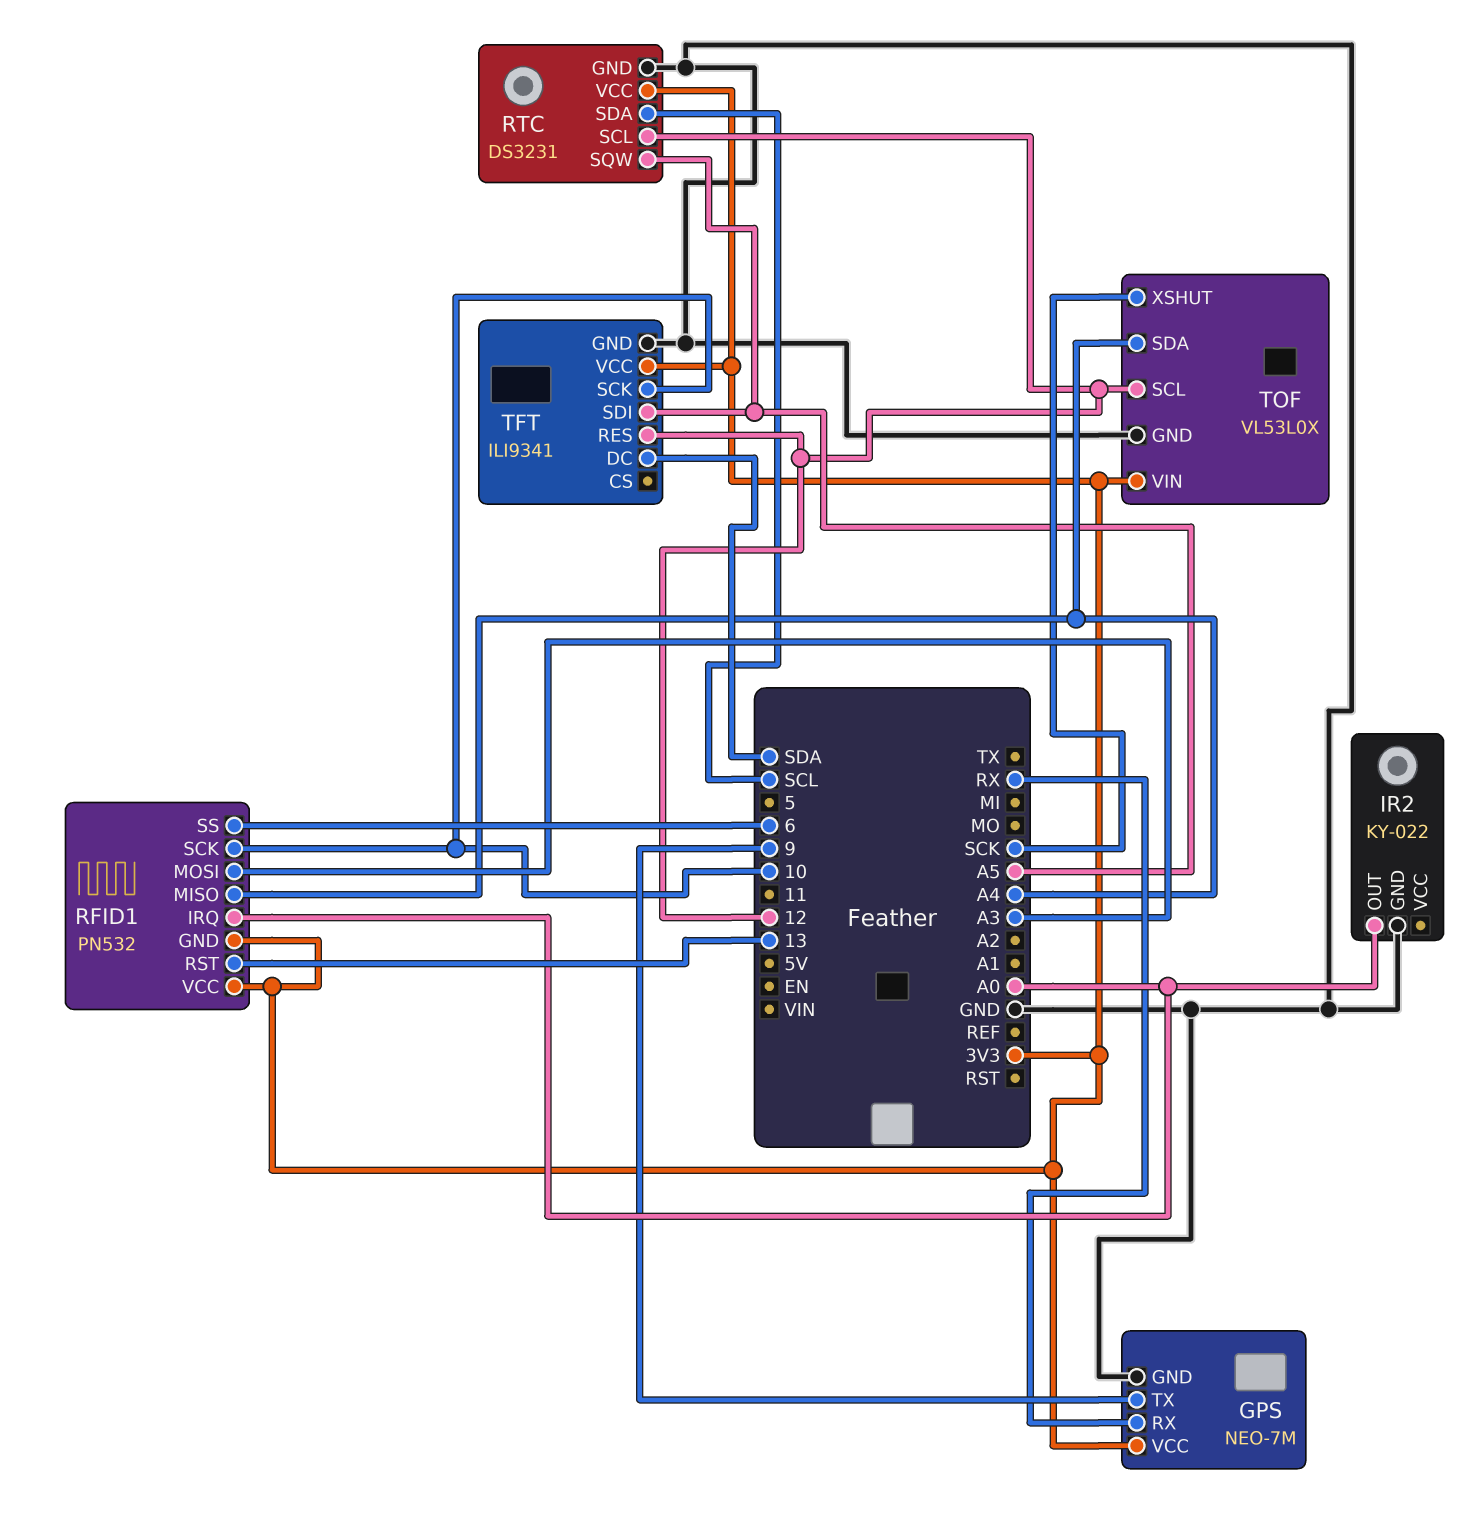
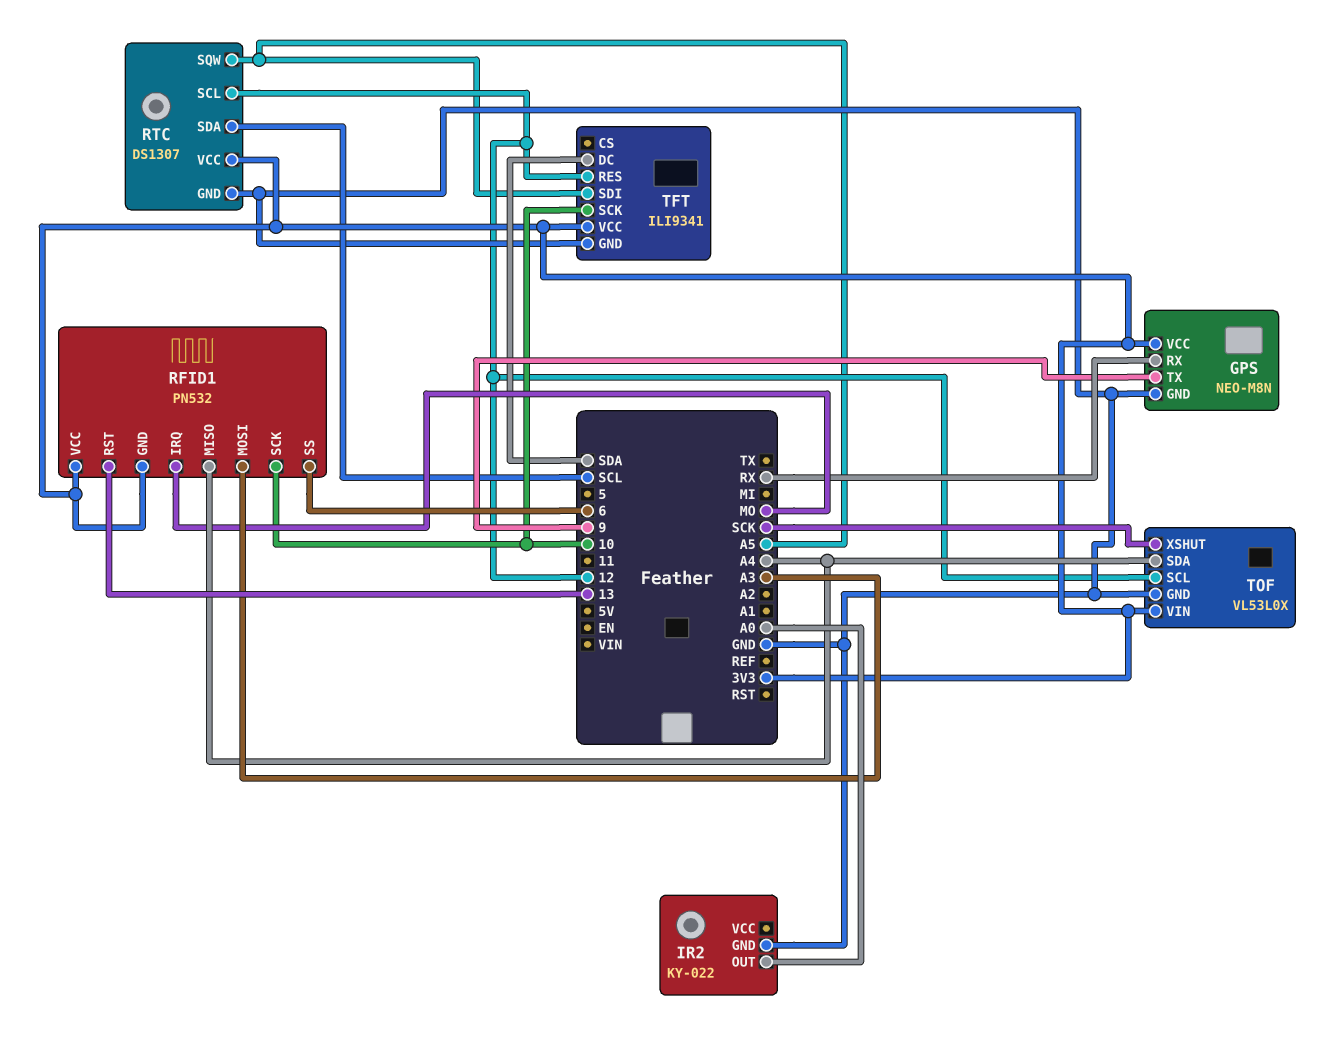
GPS: NEO-7M -> NEO-M8N
RFID1 pin IRQ: A0 -> MO
RTC: DS3231 -> DS1307

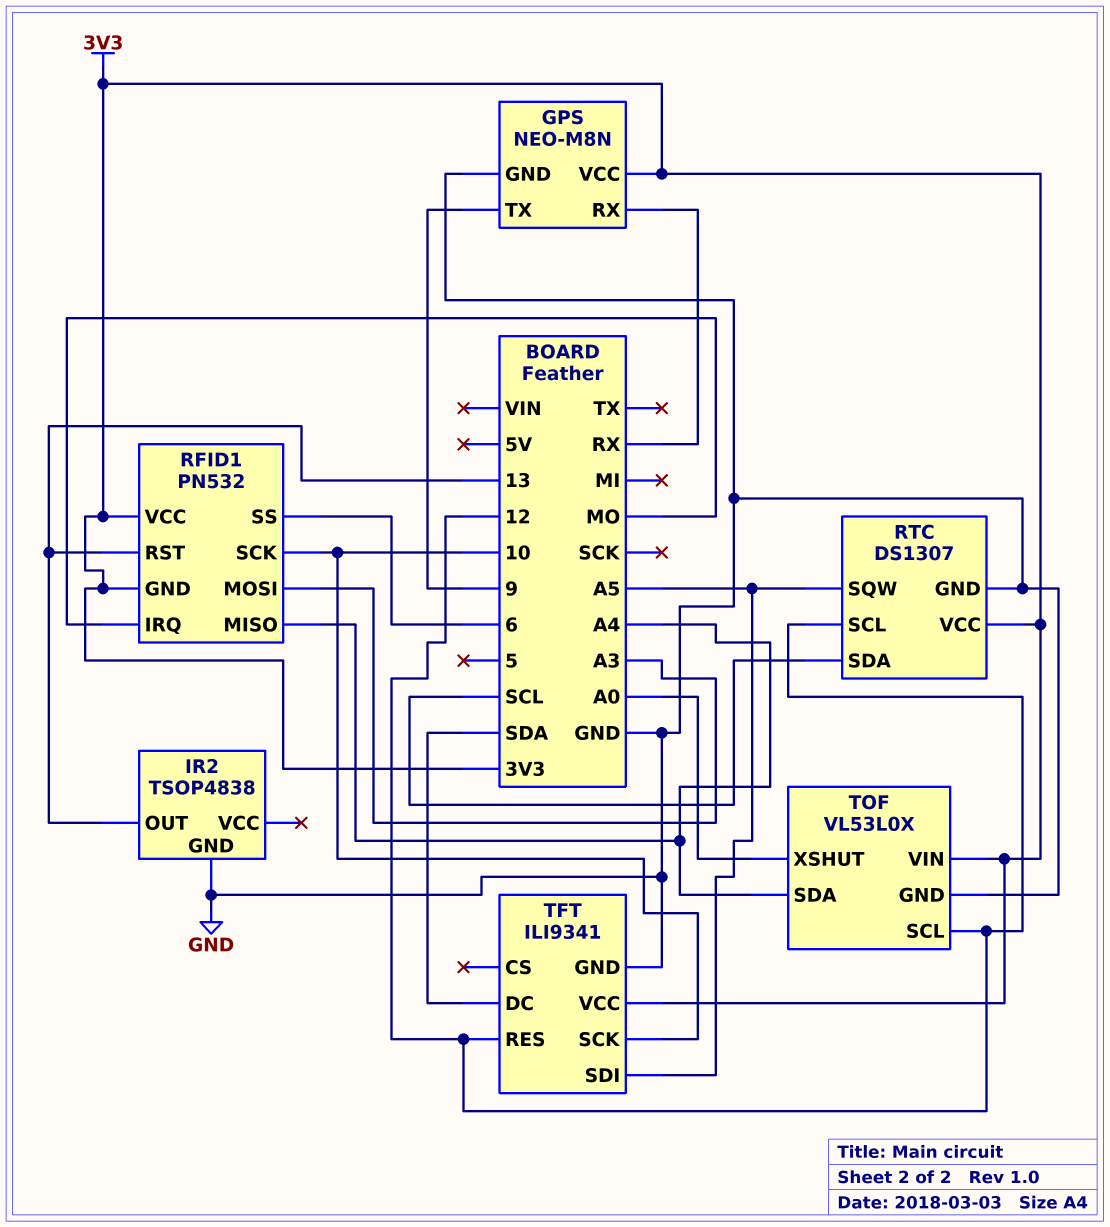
IR2: KY-022 -> TSOP4838
IR2 pin OUT: A0 -> 13
TOF pin XSHUT: SCK -> A0

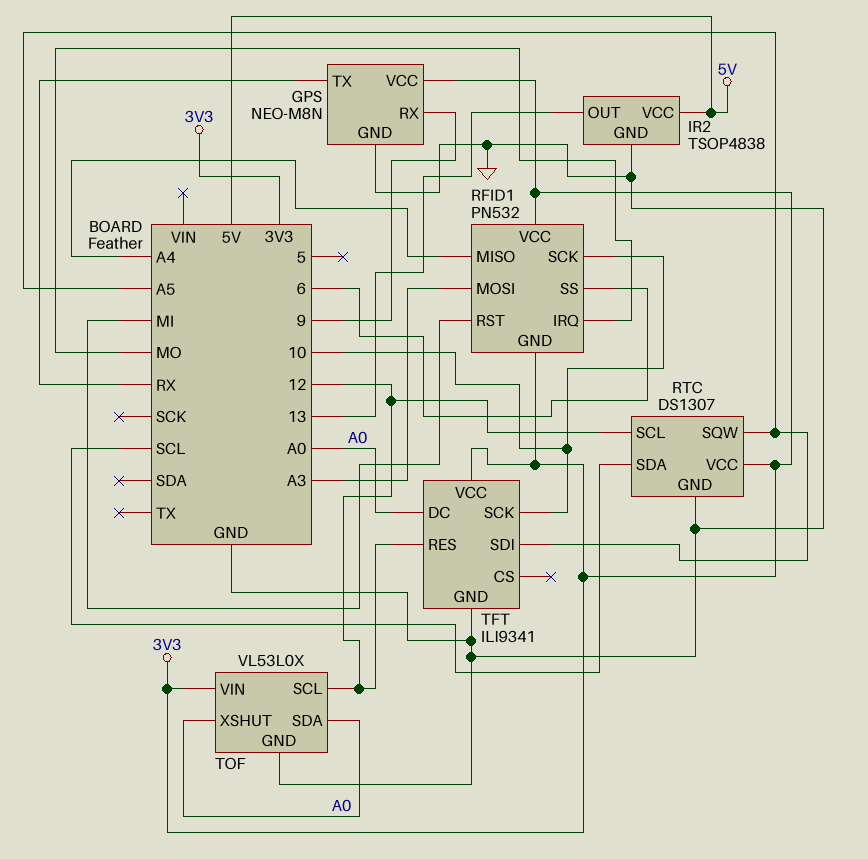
GPS pin RX: RX -> 9
GPS pin TX: 9 -> RX
IR2 pin VCC: none -> 5V
RFID1 pin RST: 13 -> MI
TFT pin DC: SDA -> A0
TOF pin SDA: A4 -> A0

